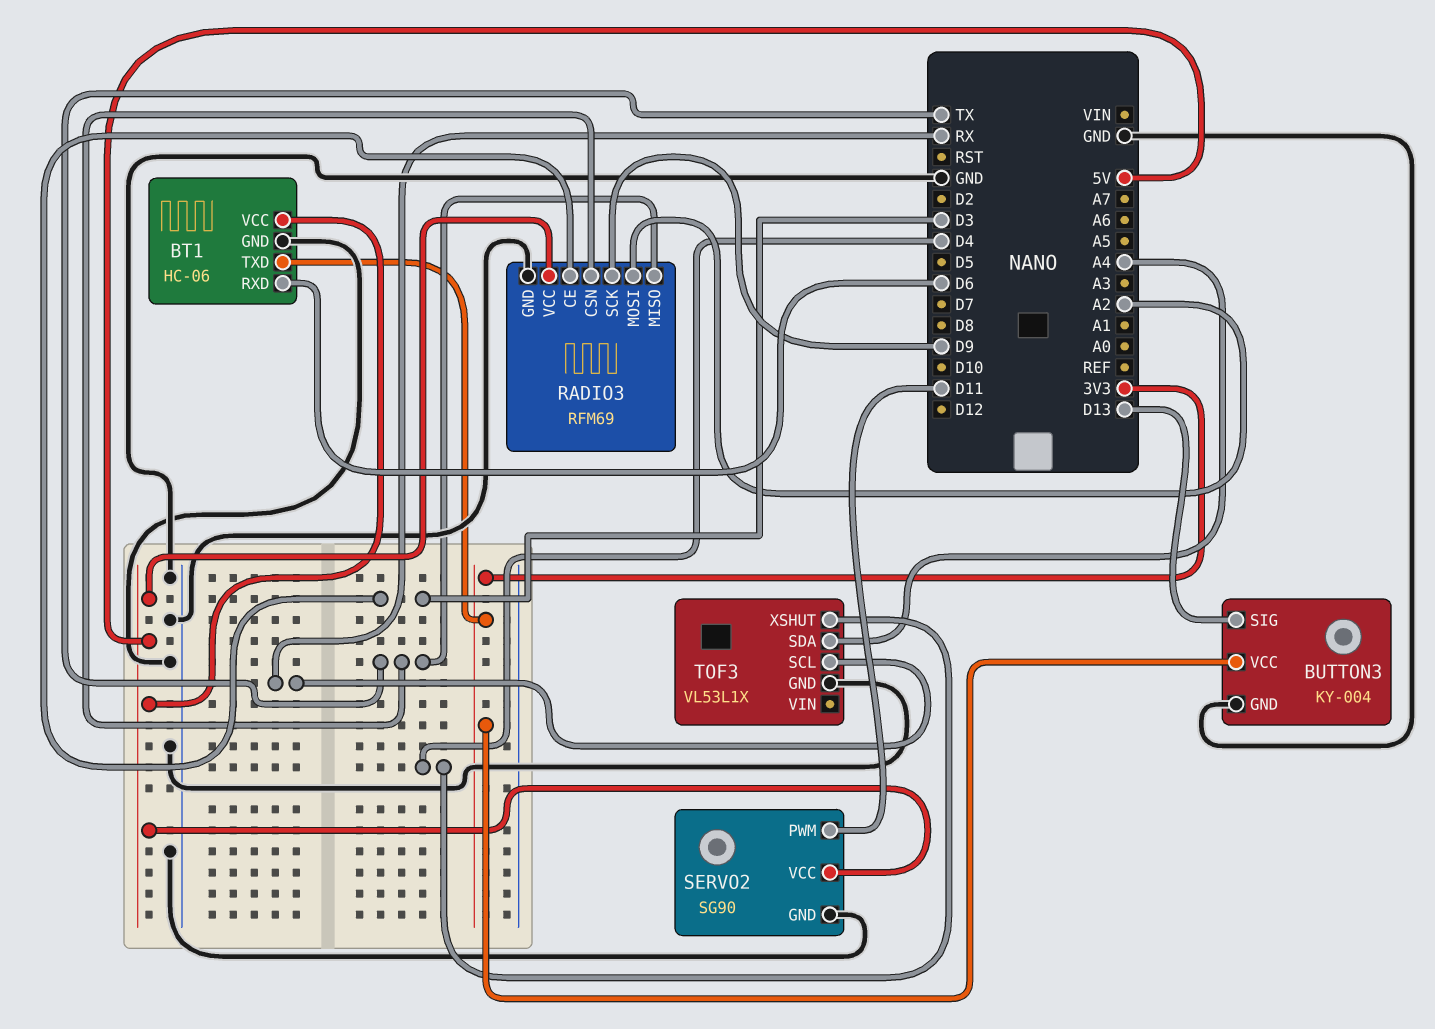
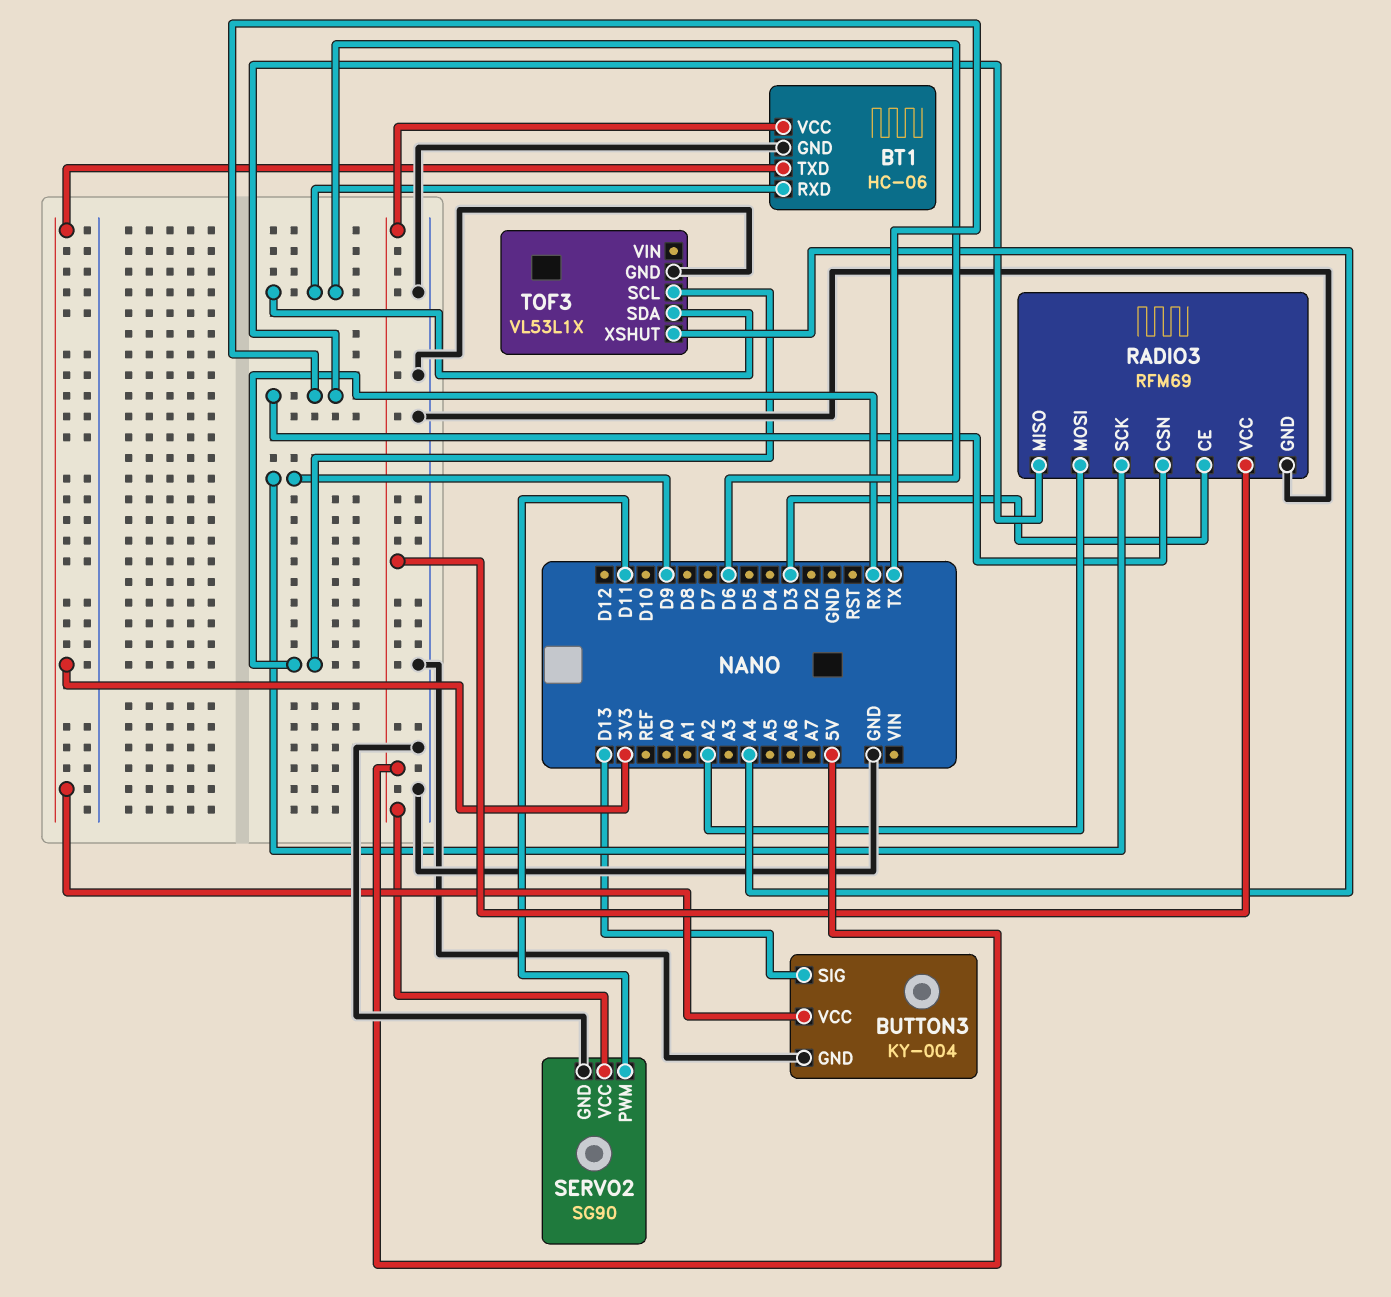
TOF3 pin SDA: A4 -> D6
TOF3 pin XSHUT: D4 -> A4

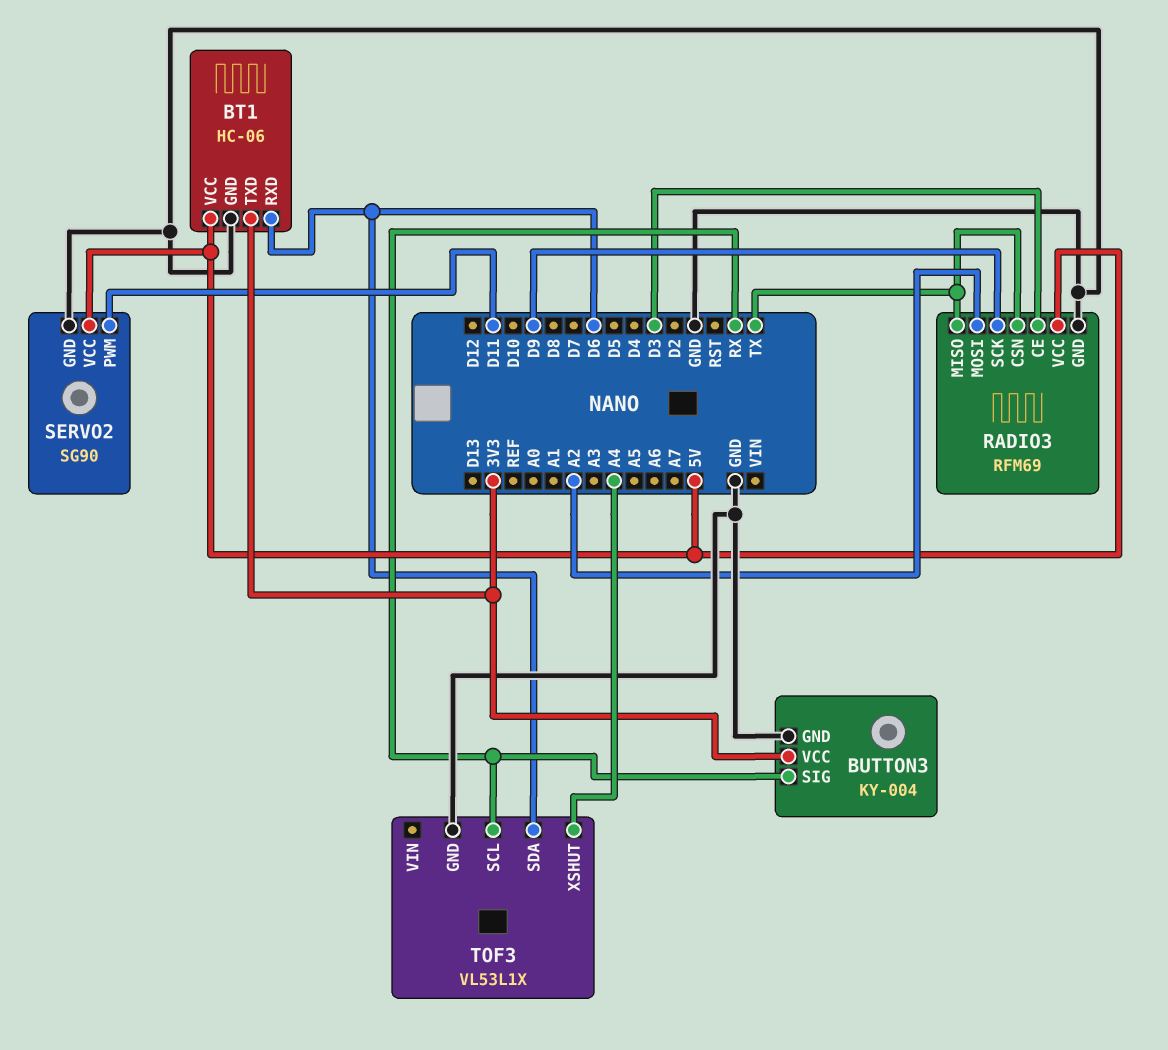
BUTTON3 pin SIG: D13 -> RX

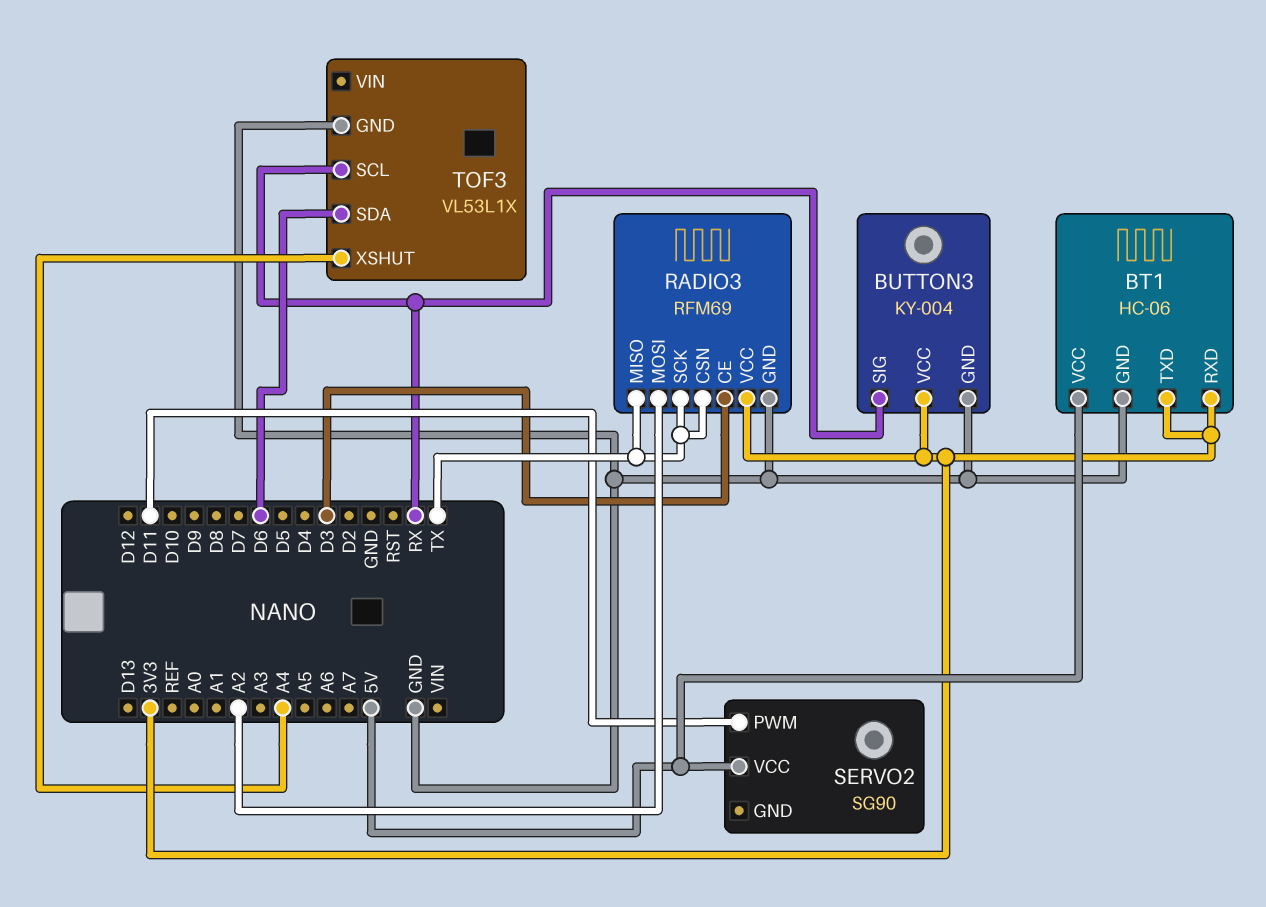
BT1 pin RXD: D6 -> 3V3
RADIO3 pin SCK: D9 -> TX
RADIO3 pin VCC: 5V -> 3V3
SERVO2 pin GND: GND -> none

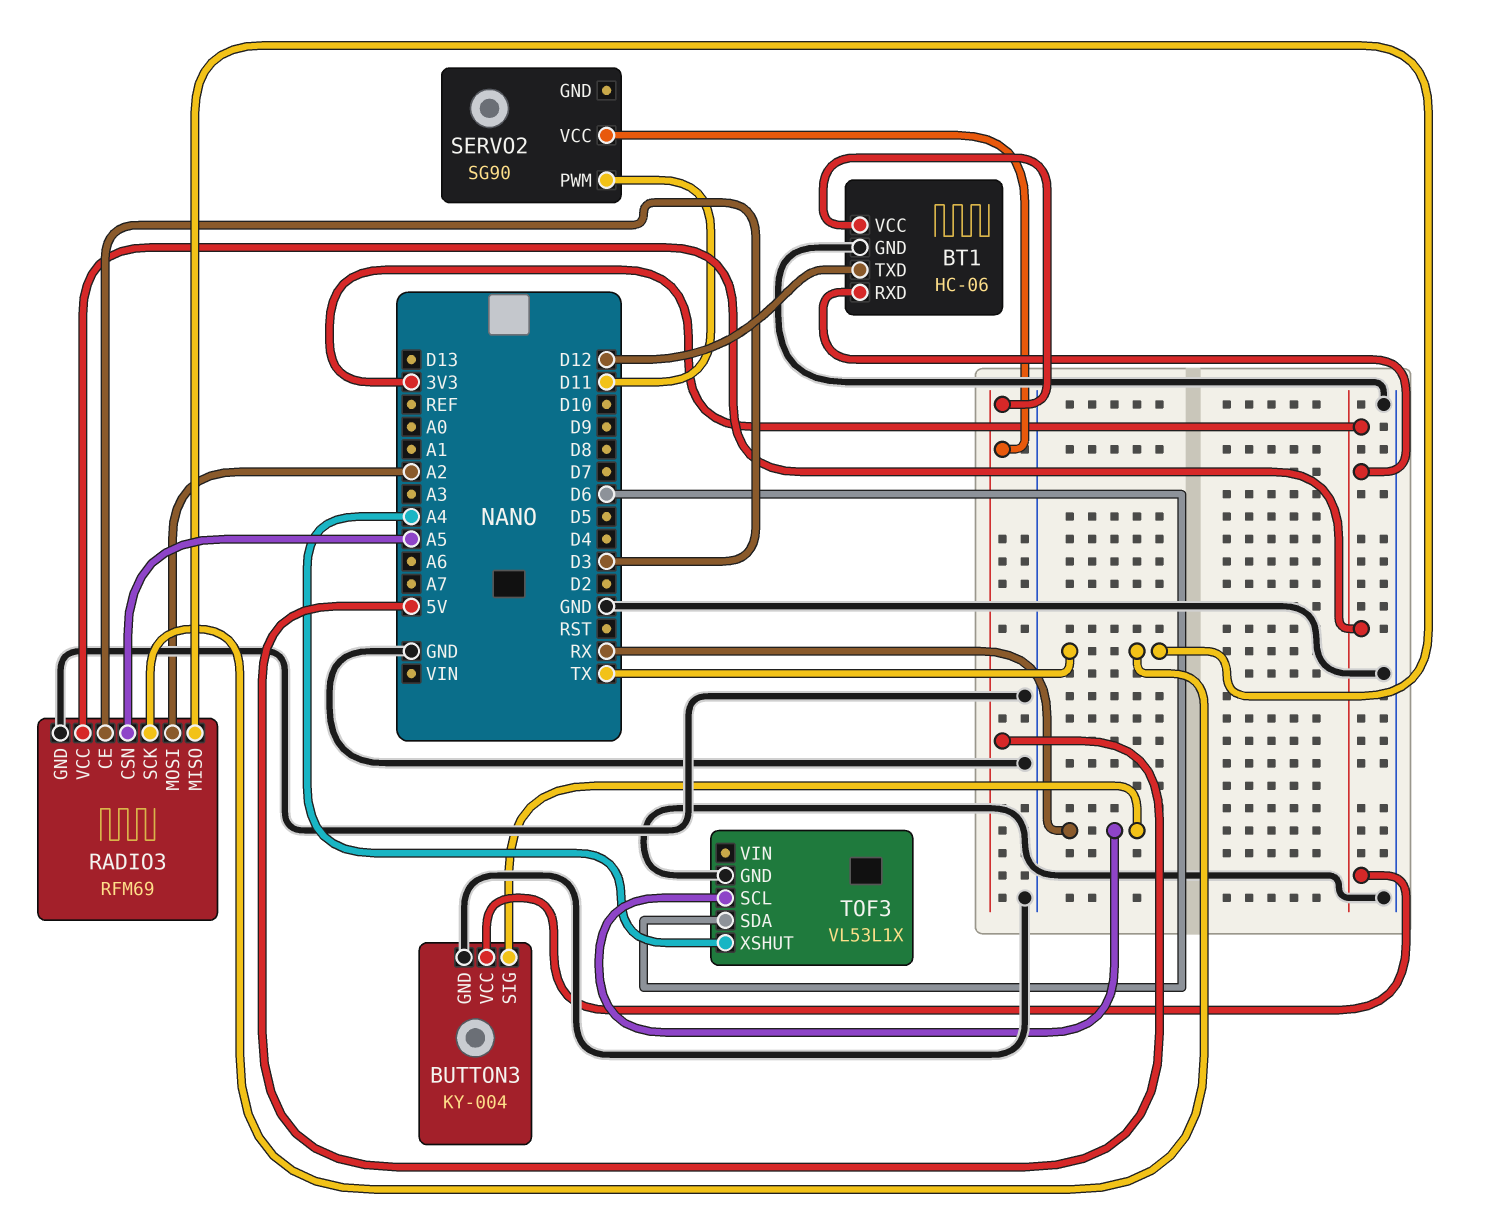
BT1 pin TXD: 3V3 -> D12
RADIO3 pin CSN: TX -> A5

